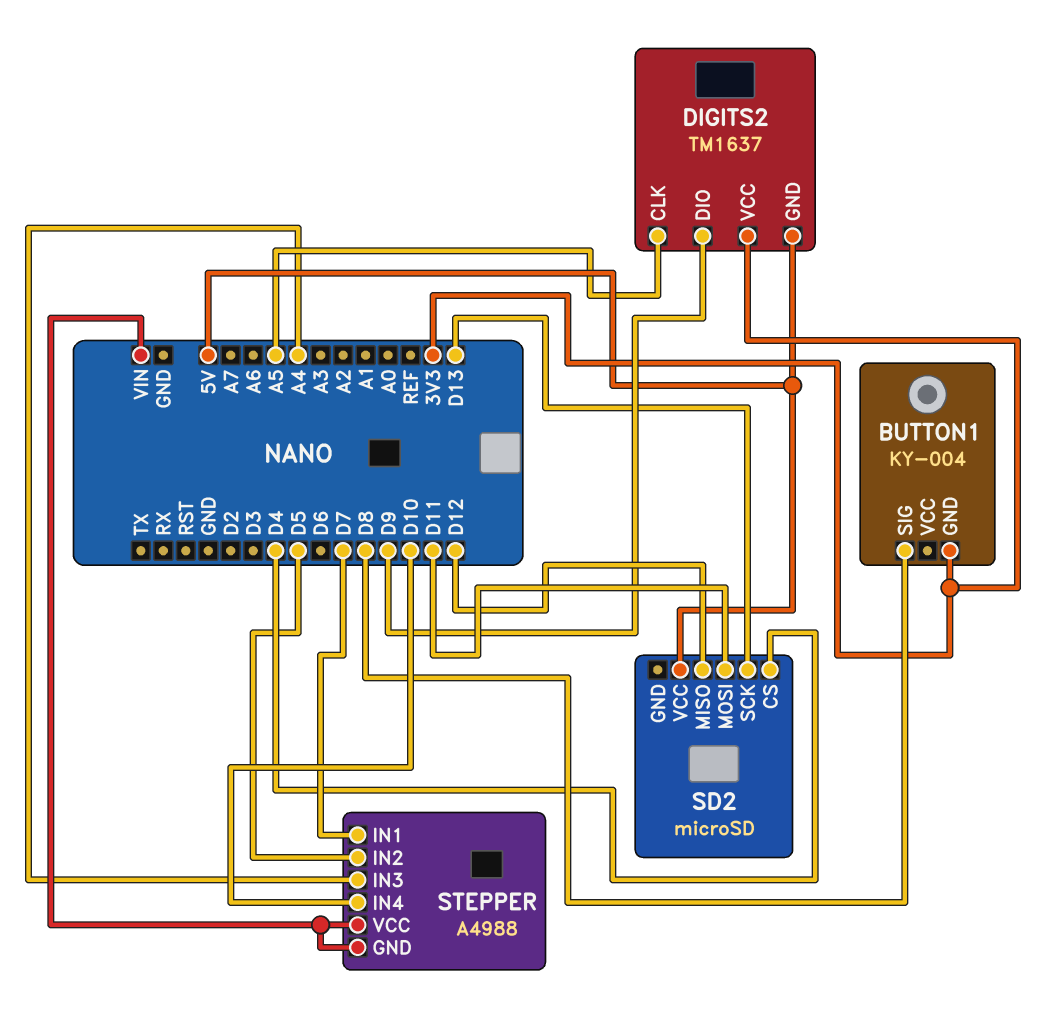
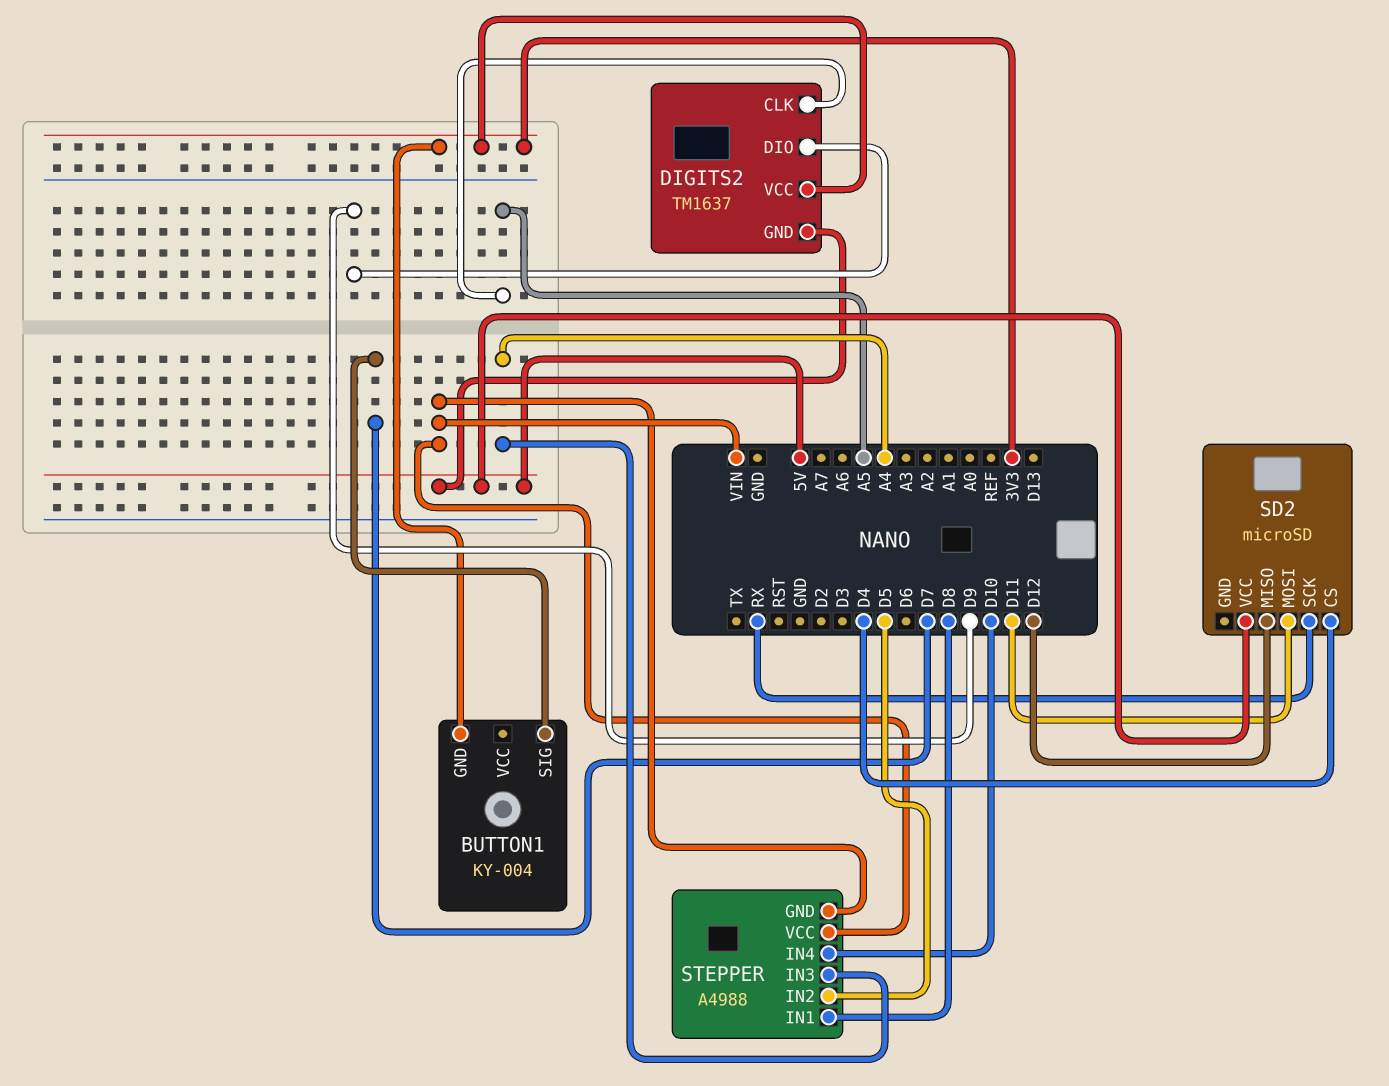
BUTTON1 pin SIG: D8 -> D7
SD2 pin SCK: D13 -> RX
STEPPER pin IN1: D7 -> D8

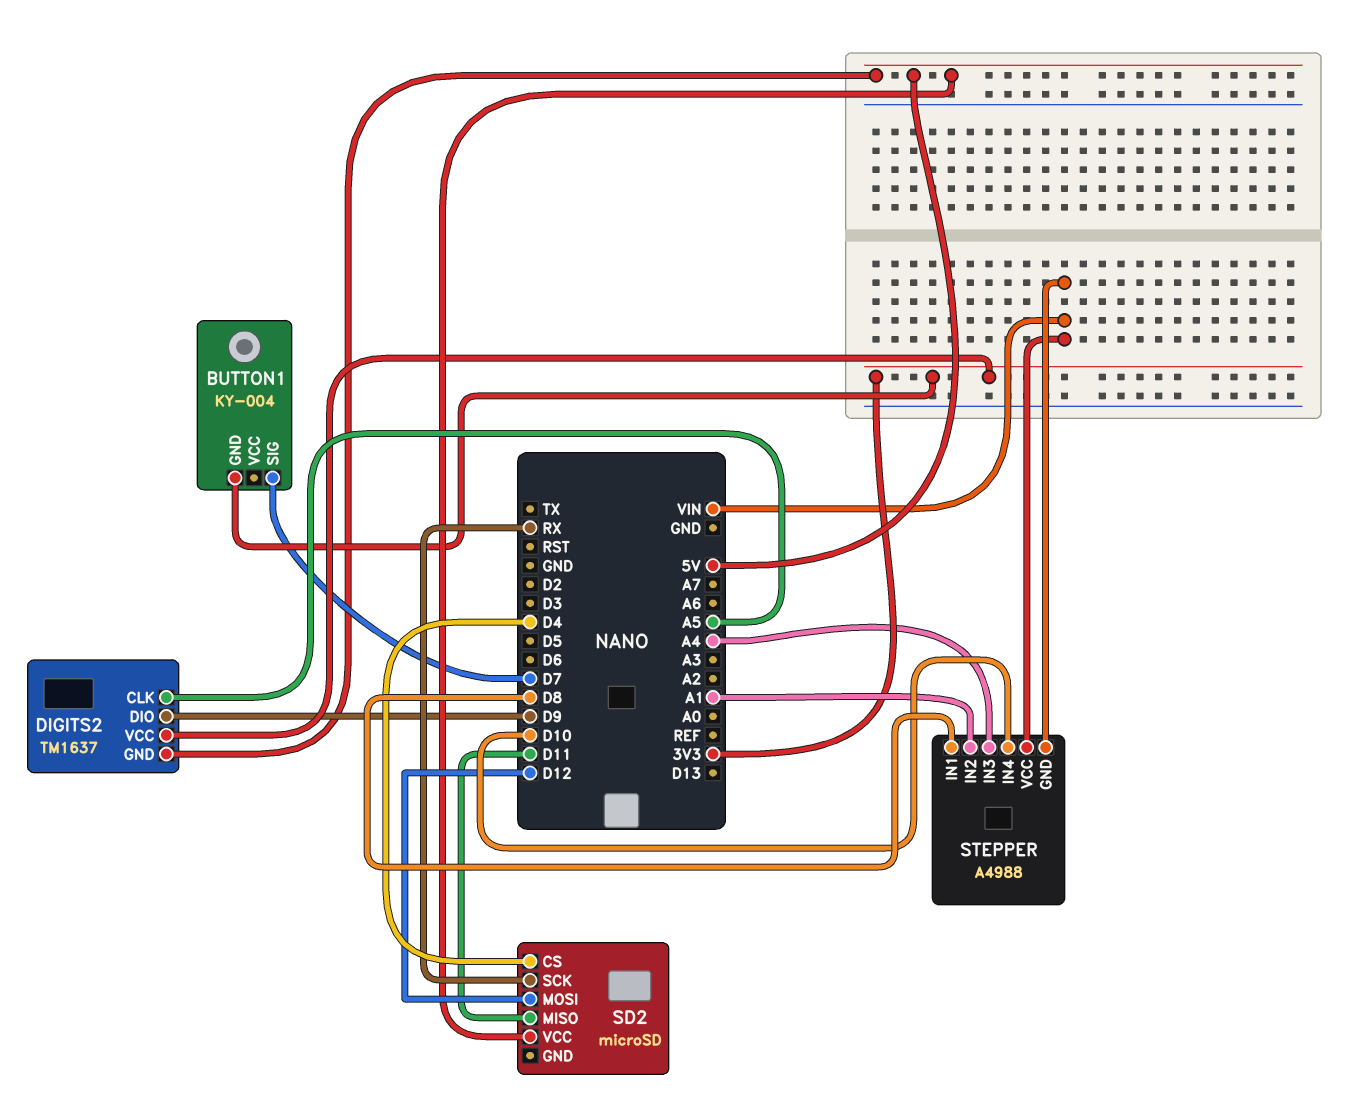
SD2 pin MISO: D12 -> D11
SD2 pin MOSI: D11 -> D12
STEPPER pin IN2: D5 -> A1

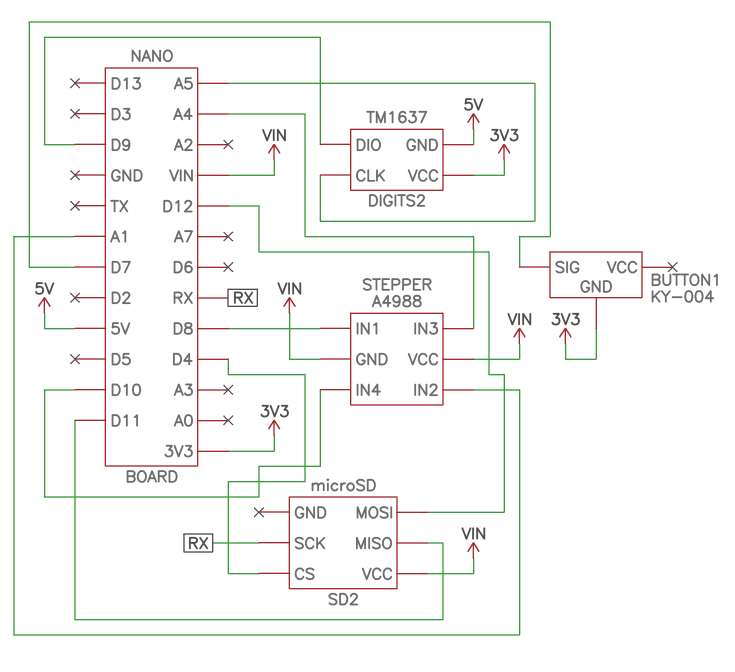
SD2 pin VCC: 5V -> VIN

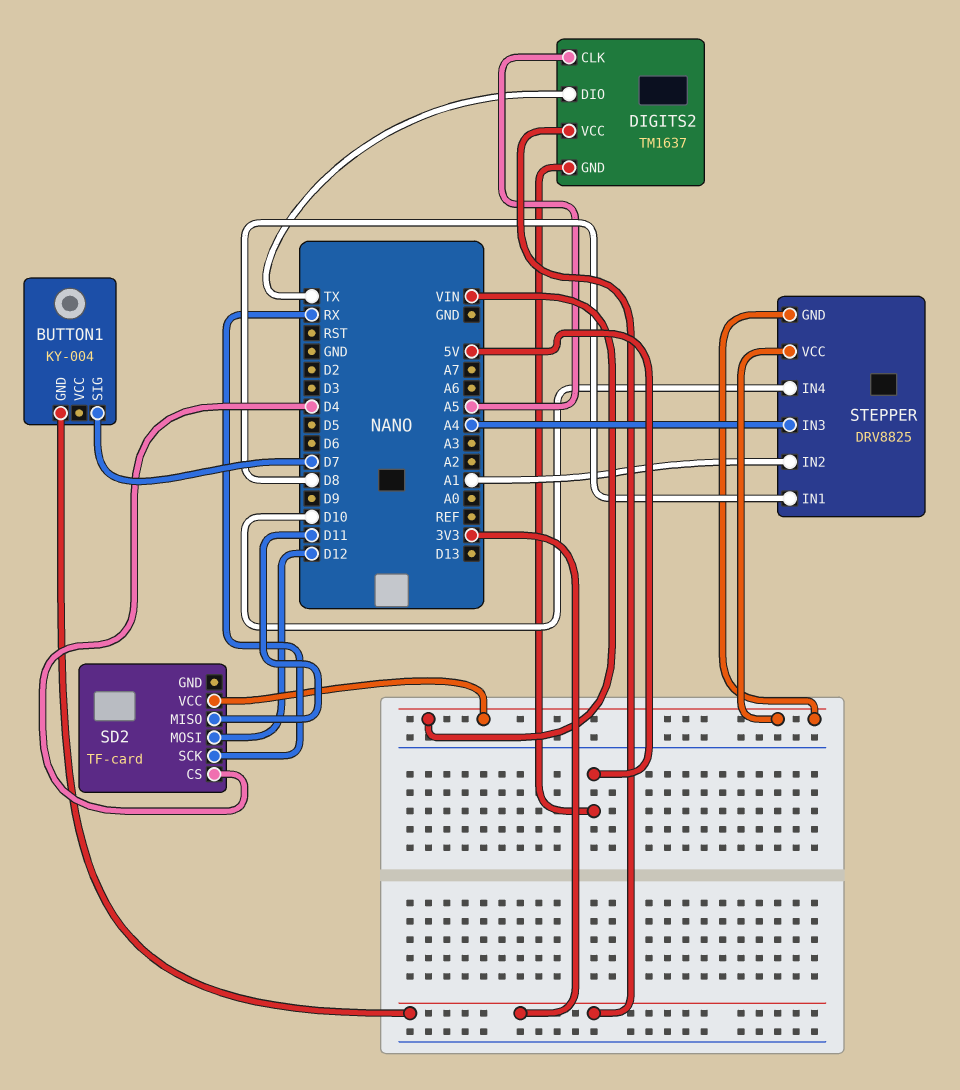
DIGITS2 pin DIO: D9 -> TX
SD2: microSD -> TF-card
STEPPER: A4988 -> DRV8825

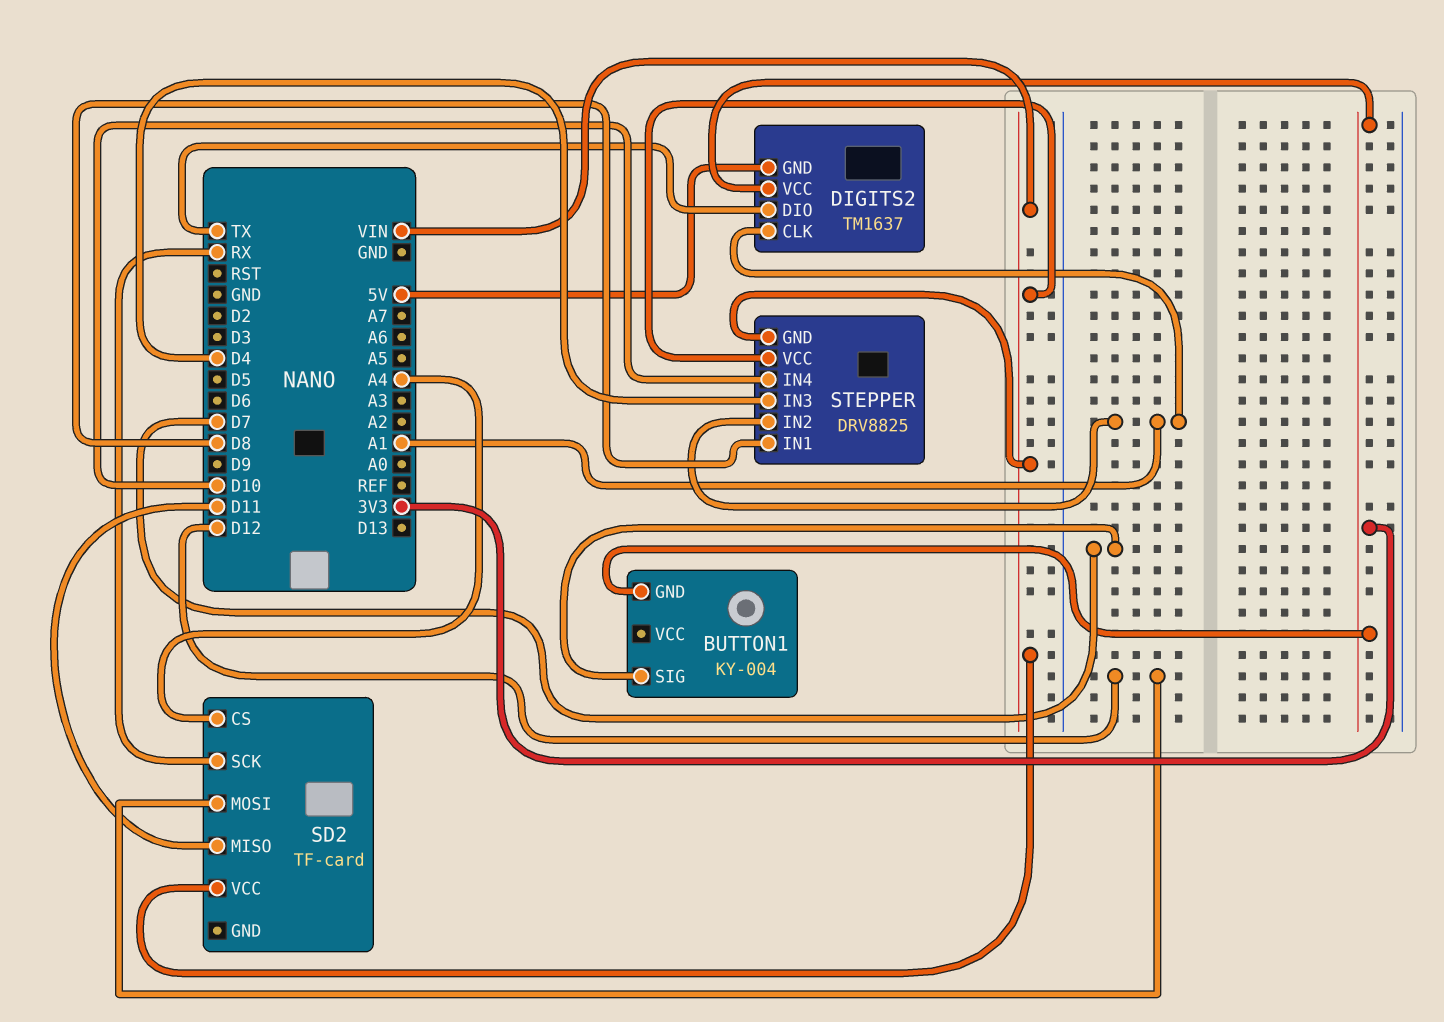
DIGITS2 pin CLK: A5 -> A1
SD2 pin CS: D4 -> A4
STEPPER pin IN3: A4 -> D4

